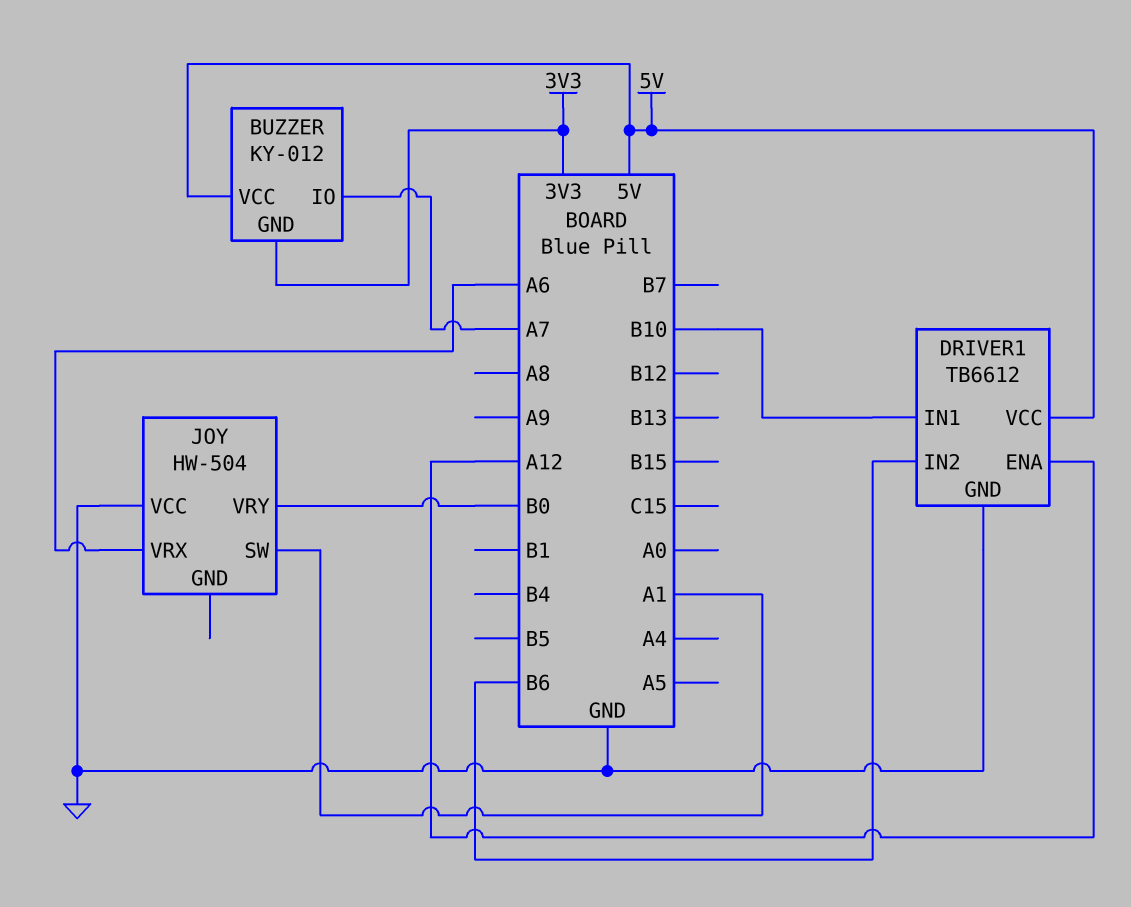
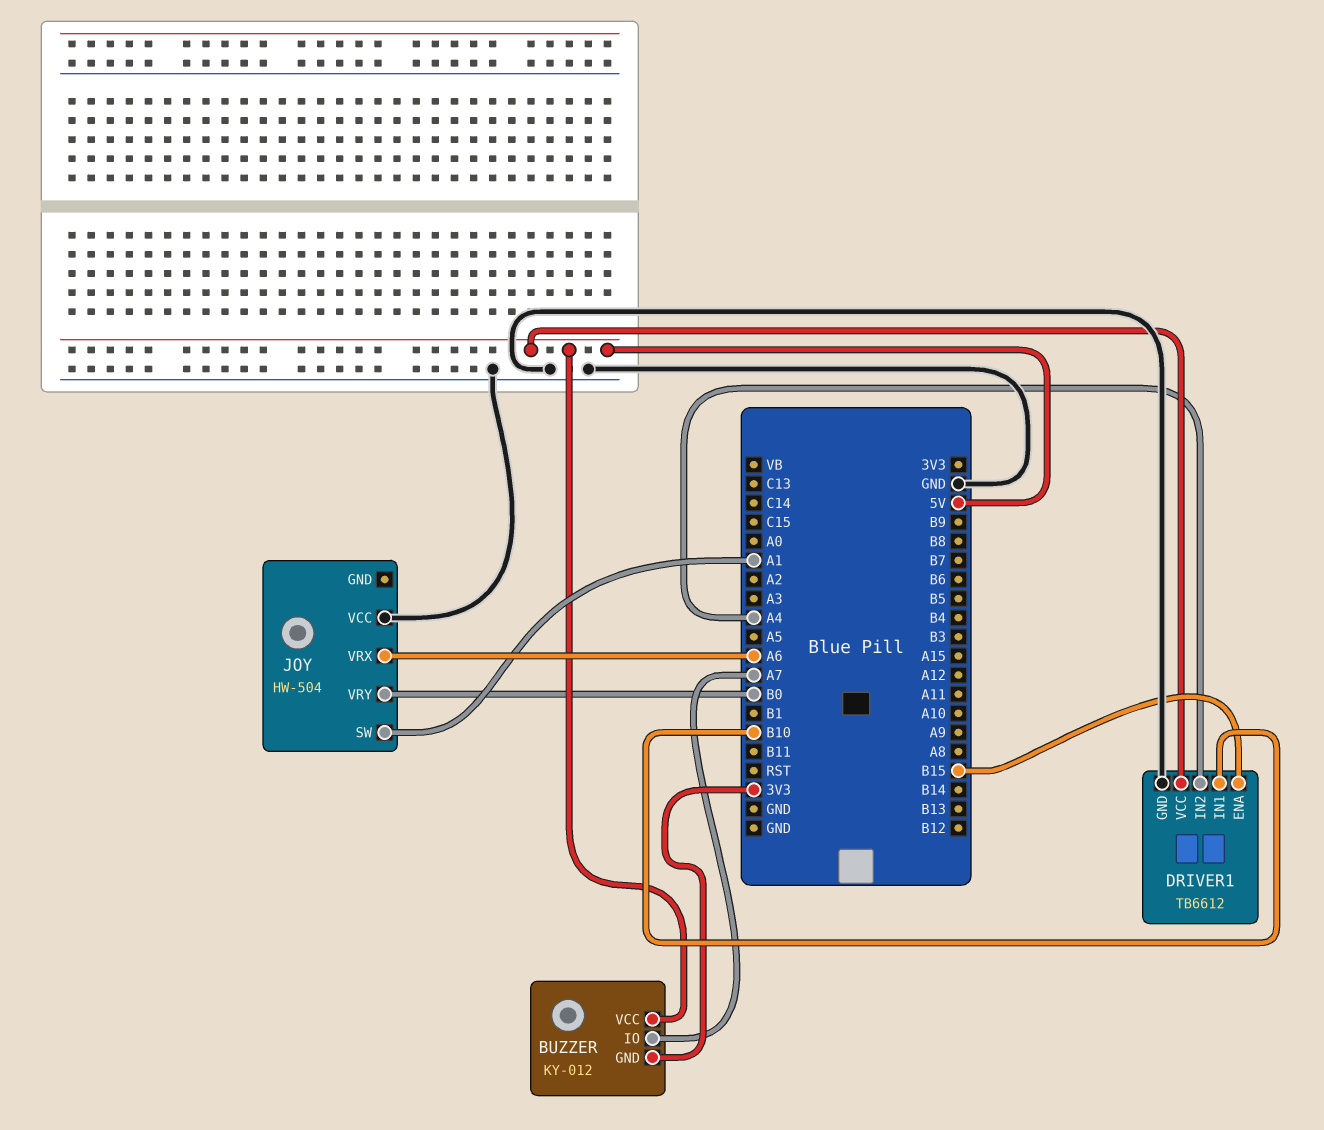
DRIVER1 pin ENA: A12 -> B15
DRIVER1 pin IN2: B6 -> A4

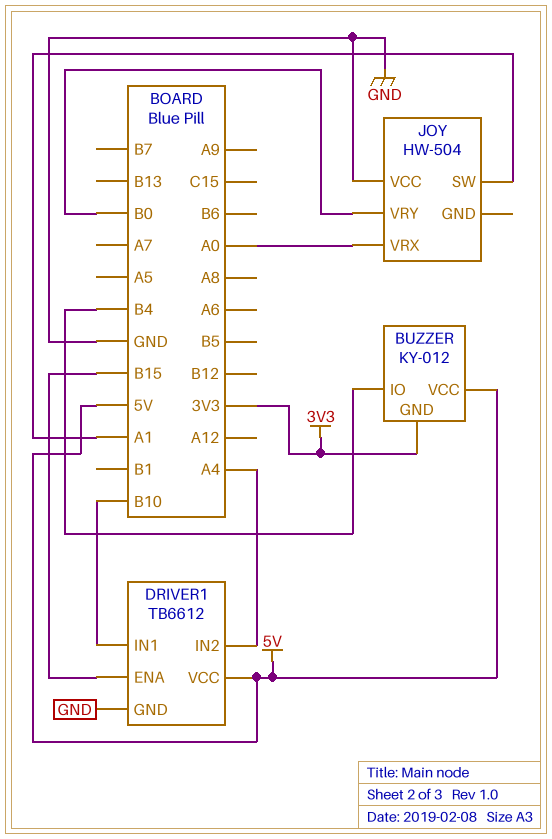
BUZZER pin IO: A7 -> B4
JOY pin VRX: A6 -> A0

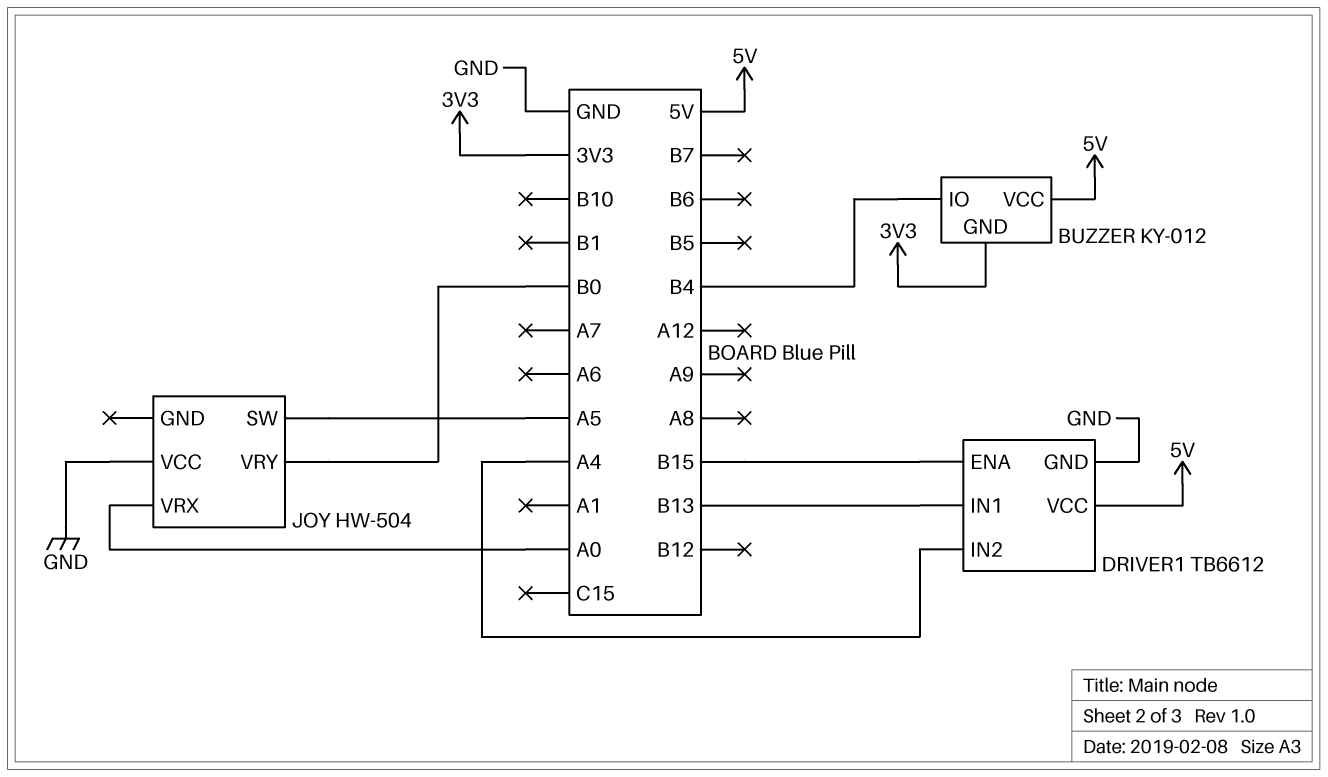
DRIVER1 pin IN1: B10 -> B13
JOY pin SW: A1 -> A5

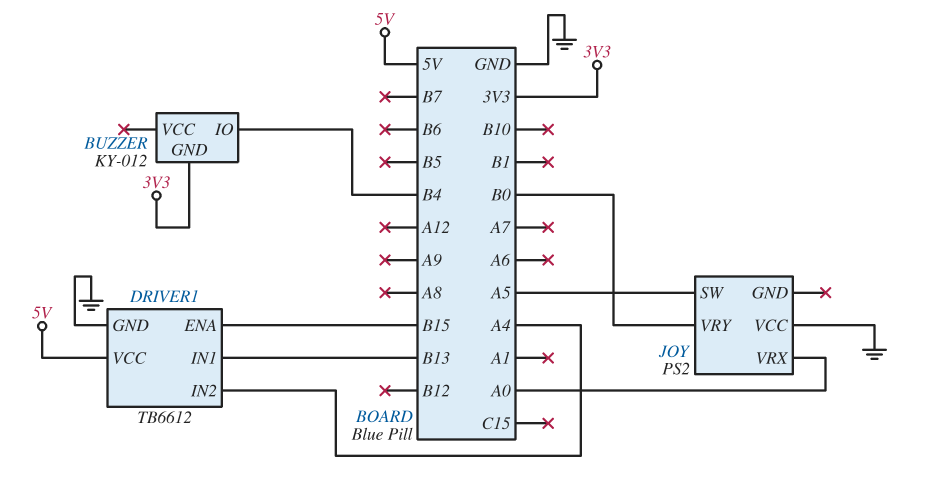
BUZZER pin VCC: 5V -> none
JOY: HW-504 -> PS2

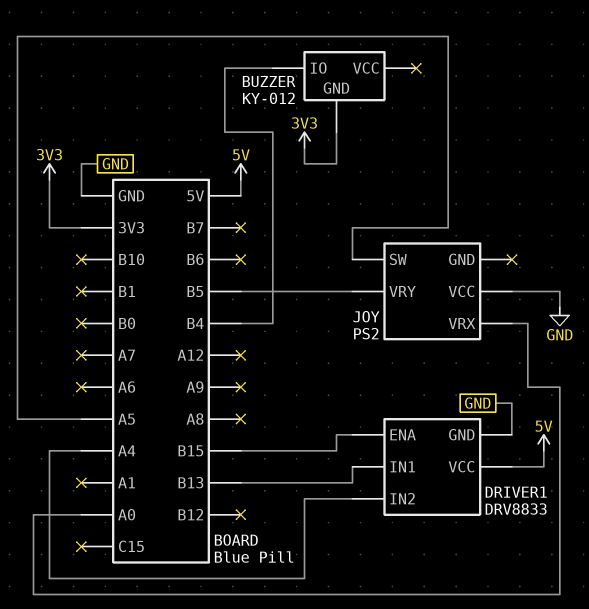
DRIVER1: TB6612 -> DRV8833
JOY pin VRY: B0 -> B5

